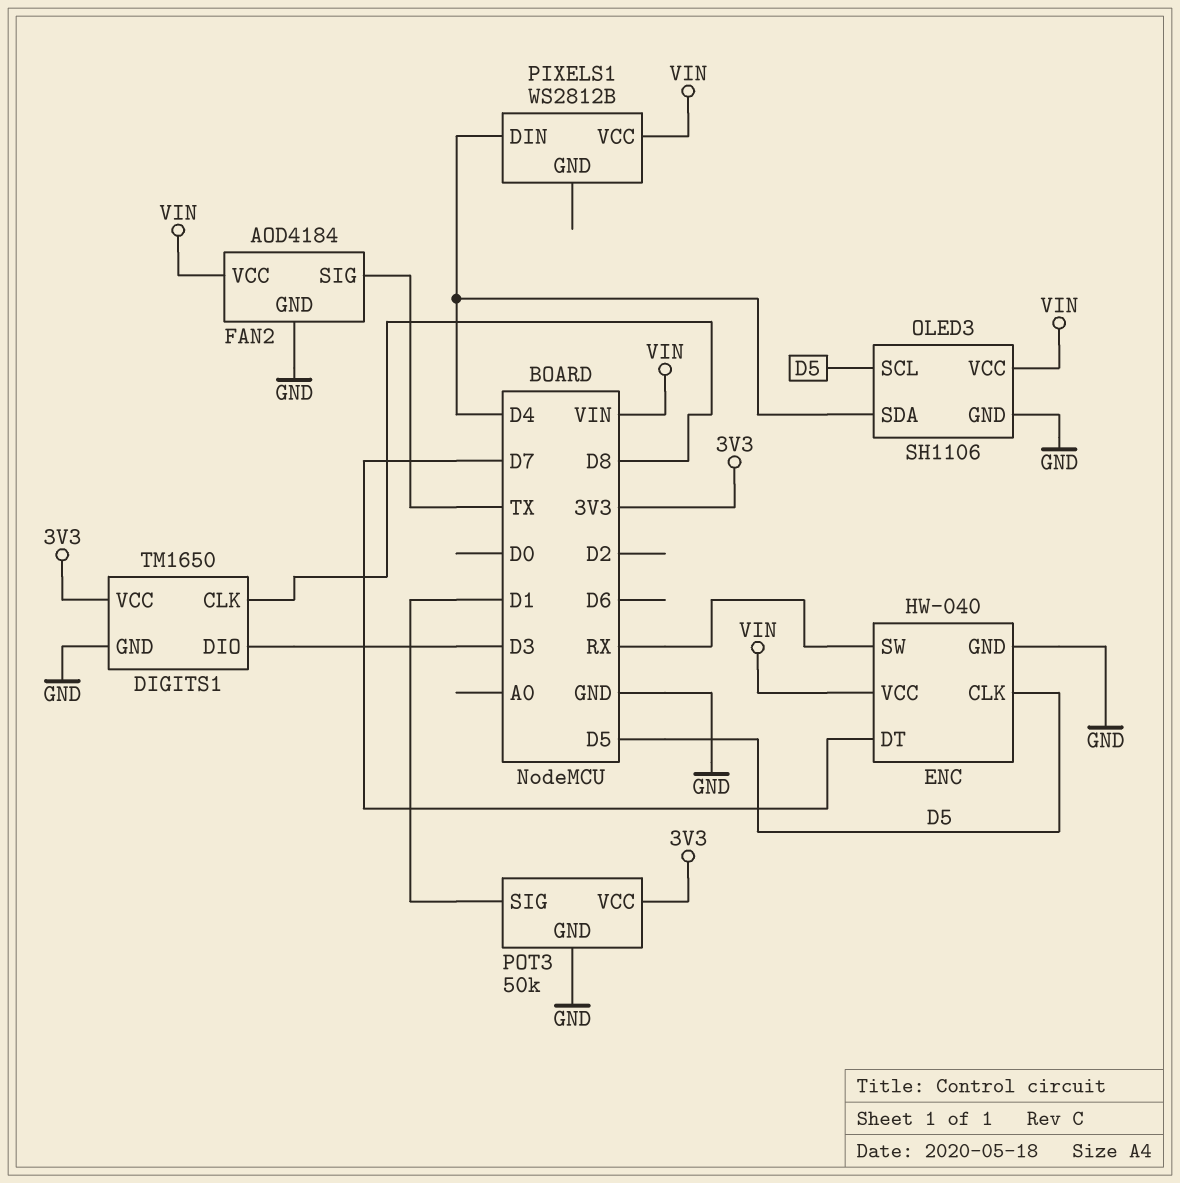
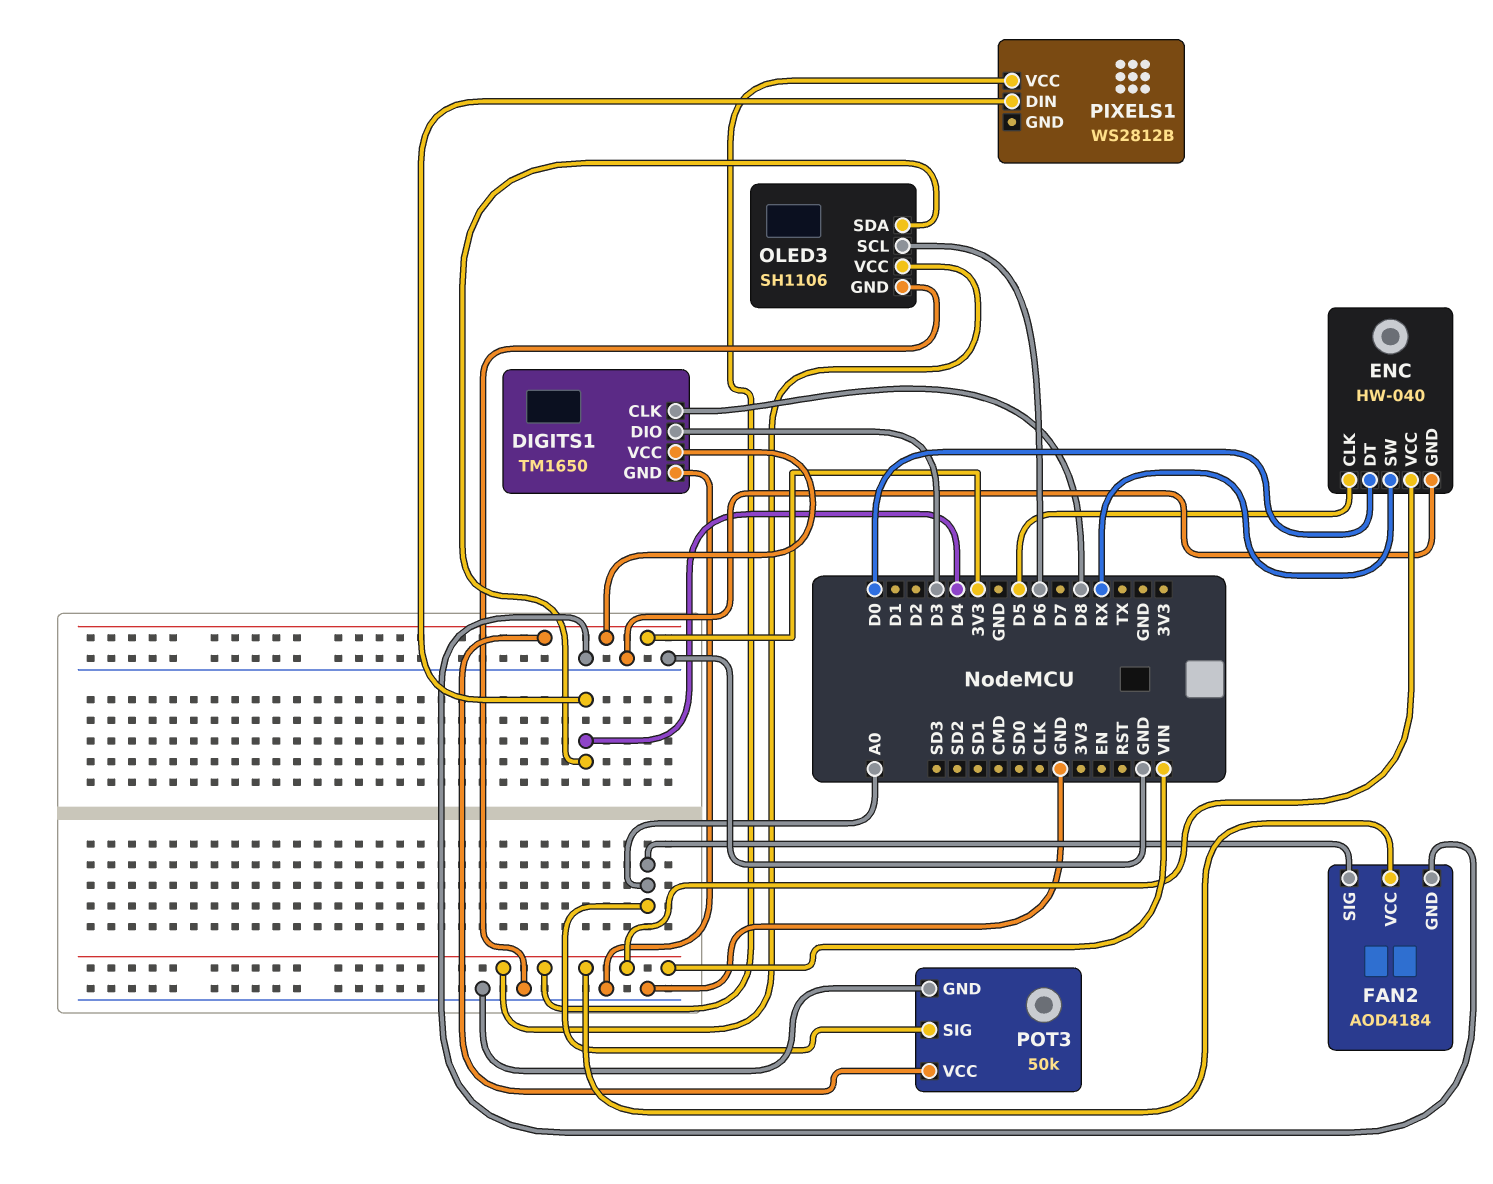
ENC pin DT: D7 -> D0
FAN2 pin SIG: TX -> A0
OLED3 pin SCL: D5 -> D6
POT3 pin SIG: D1 -> A0

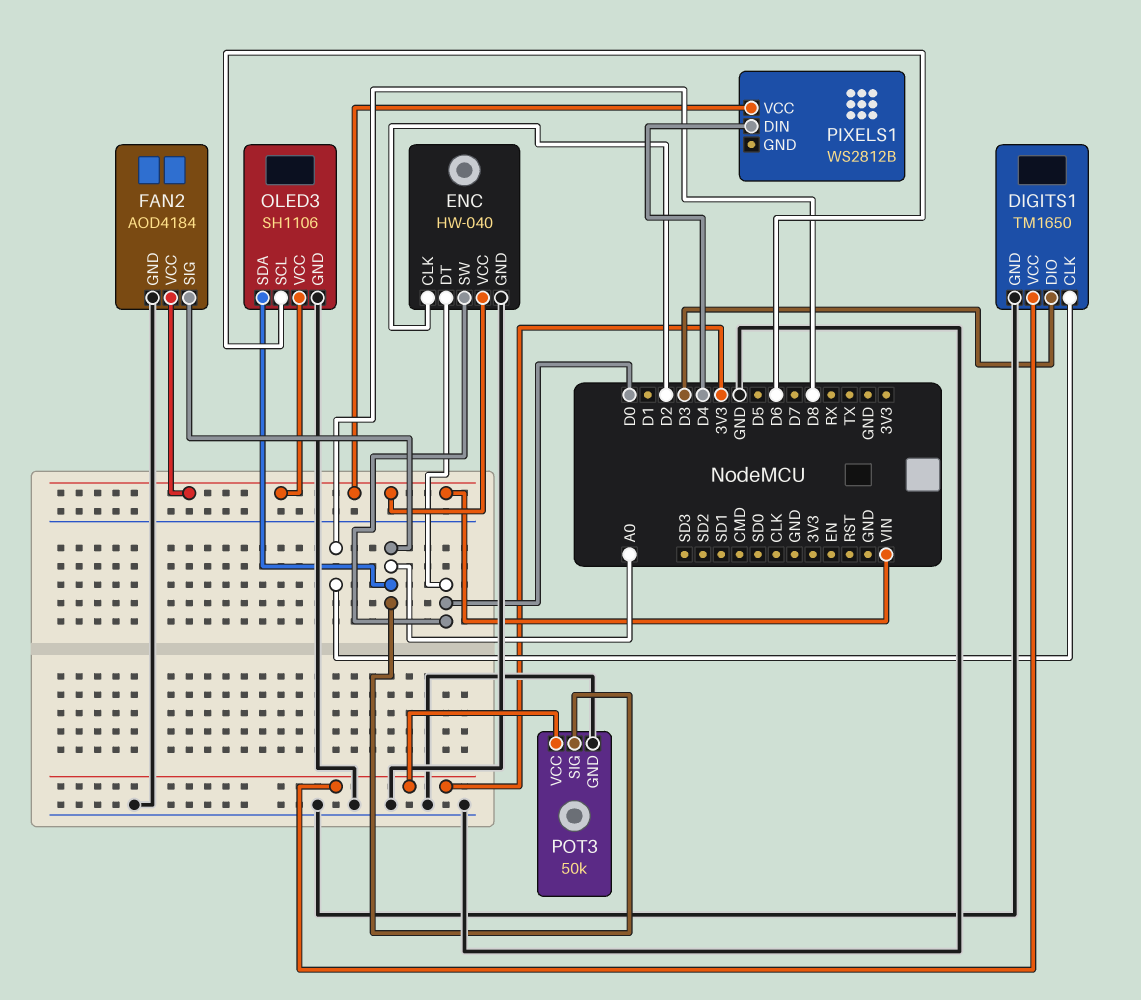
ENC pin CLK: D5 -> D2
ENC pin SW: RX -> D0
OLED3 pin SDA: D4 -> A0

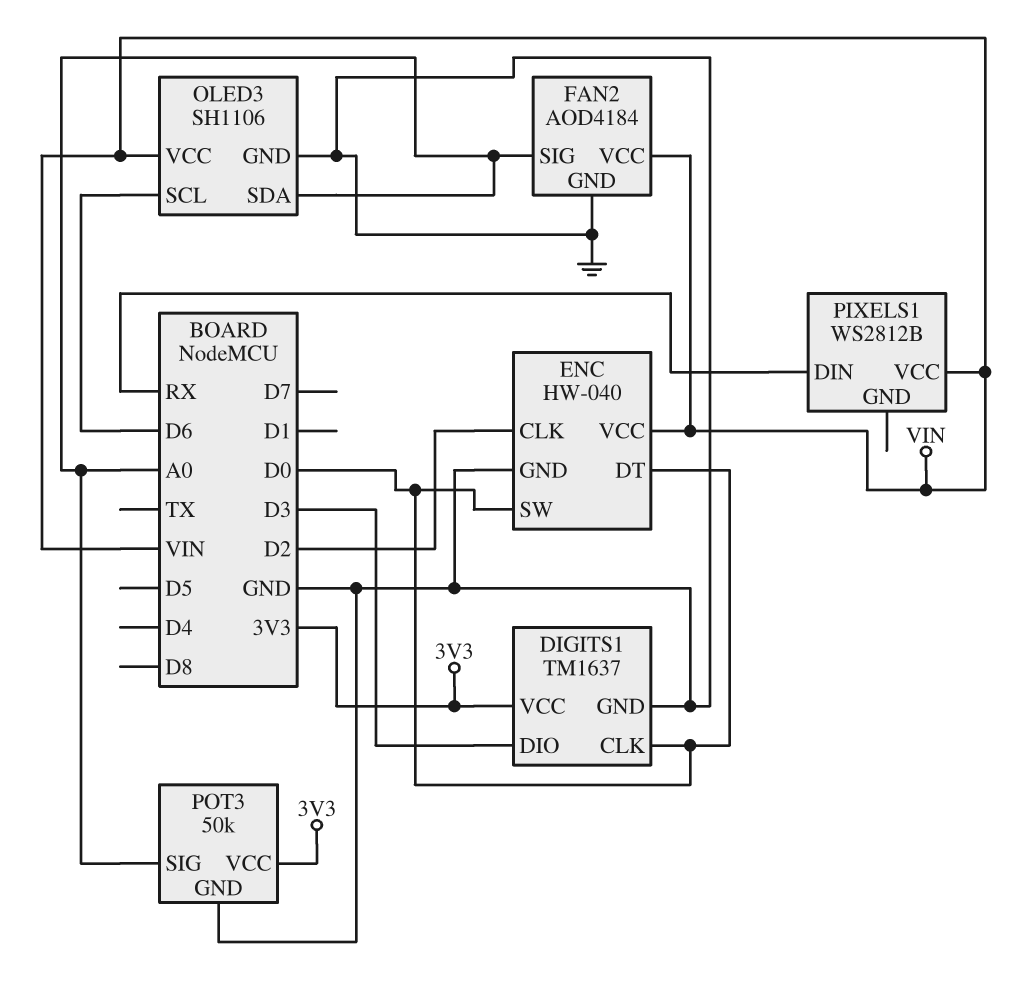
DIGITS1: TM1650 -> TM1637
DIGITS1 pin CLK: D8 -> D0
PIXELS1 pin DIN: D4 -> RX

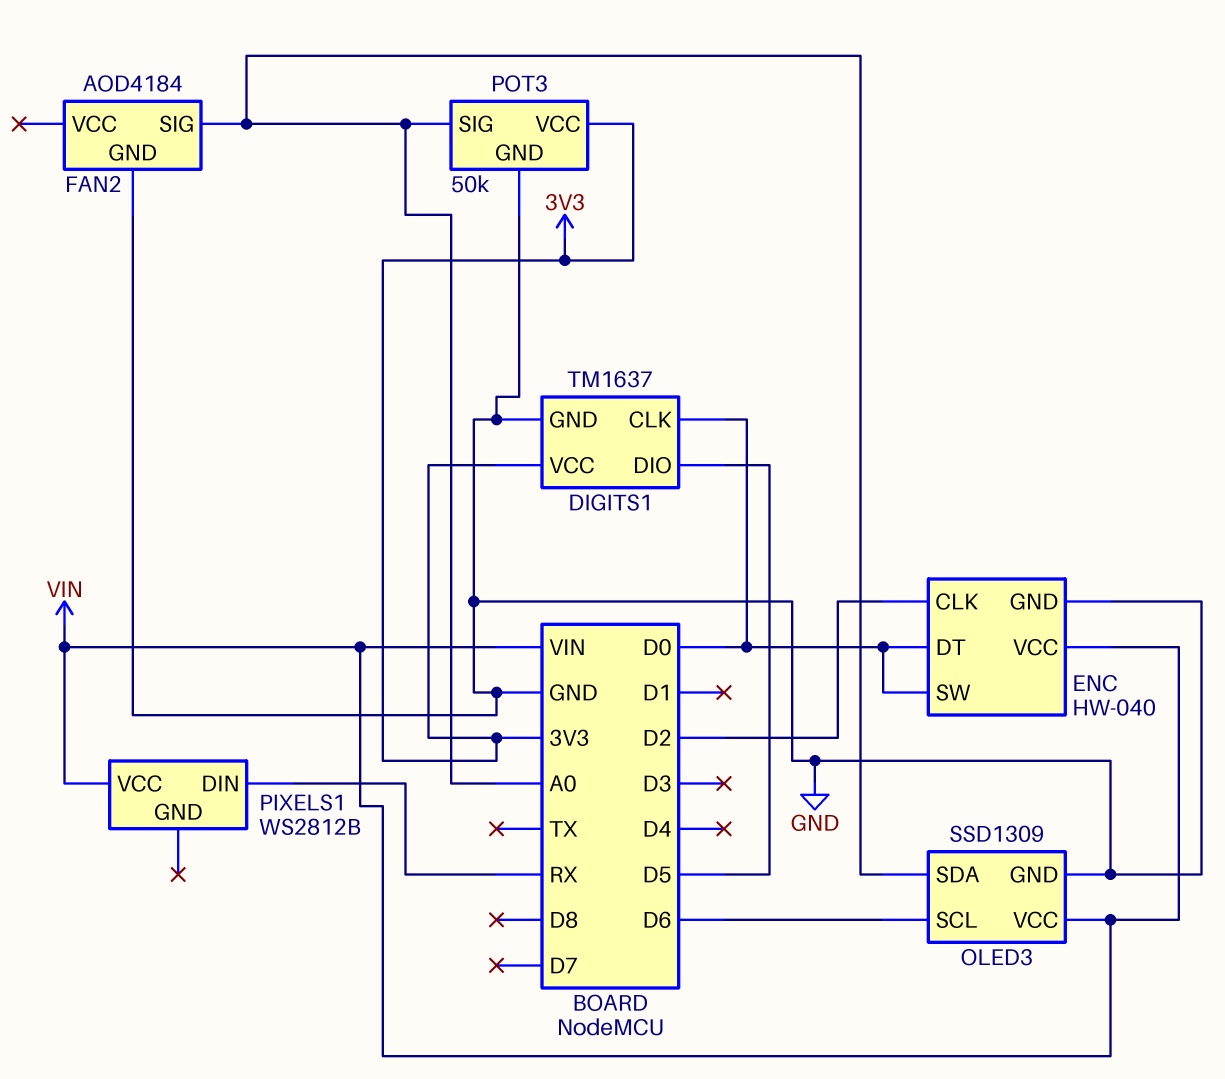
DIGITS1 pin DIO: D3 -> D5
FAN2 pin VCC: VIN -> none
OLED3: SH1106 -> SSD1309

